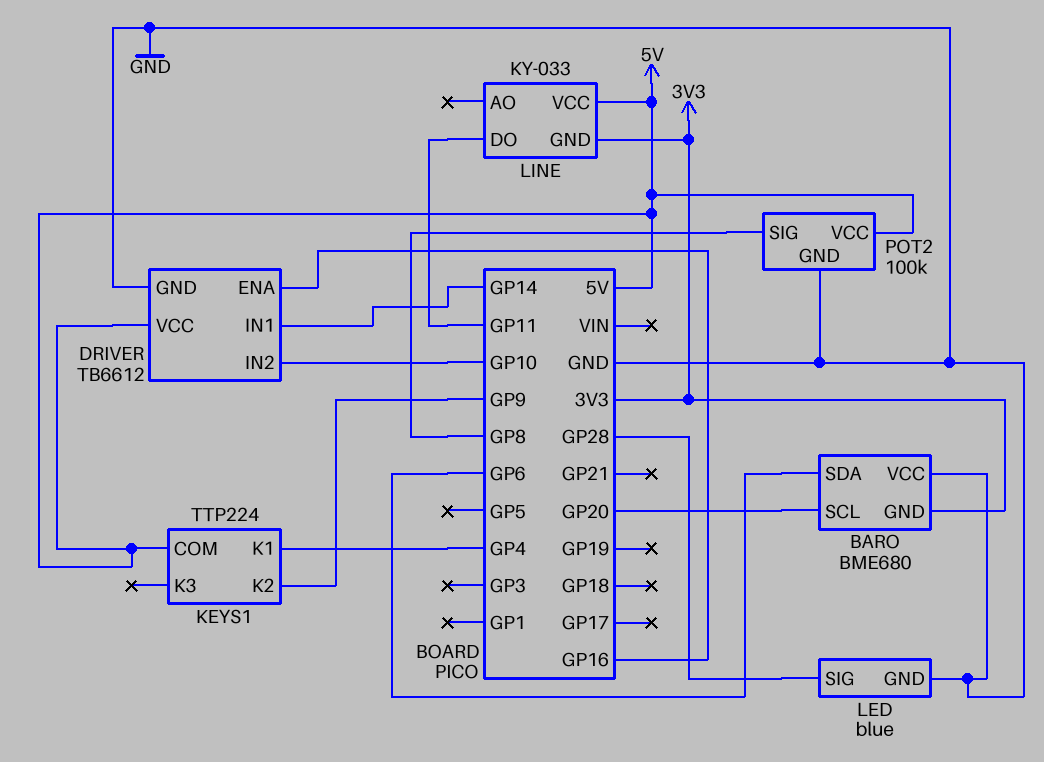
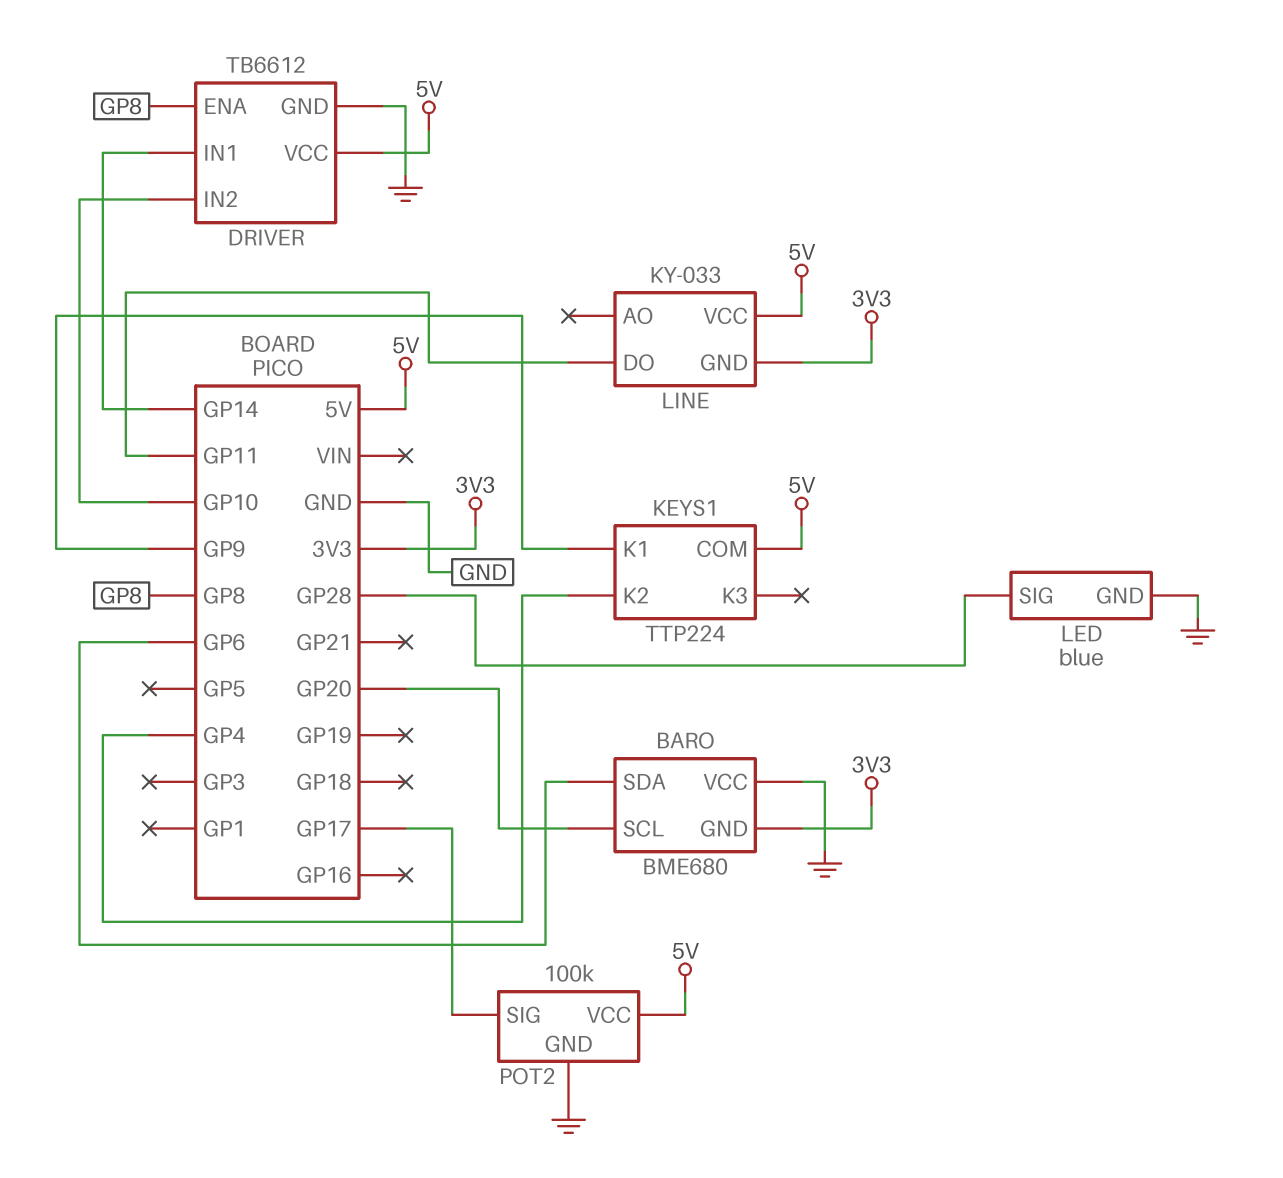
DRIVER pin ENA: GP16 -> GP8
KEYS1 pin K1: GP4 -> GP9
KEYS1 pin K2: GP9 -> GP4
POT2 pin SIG: GP8 -> GP17

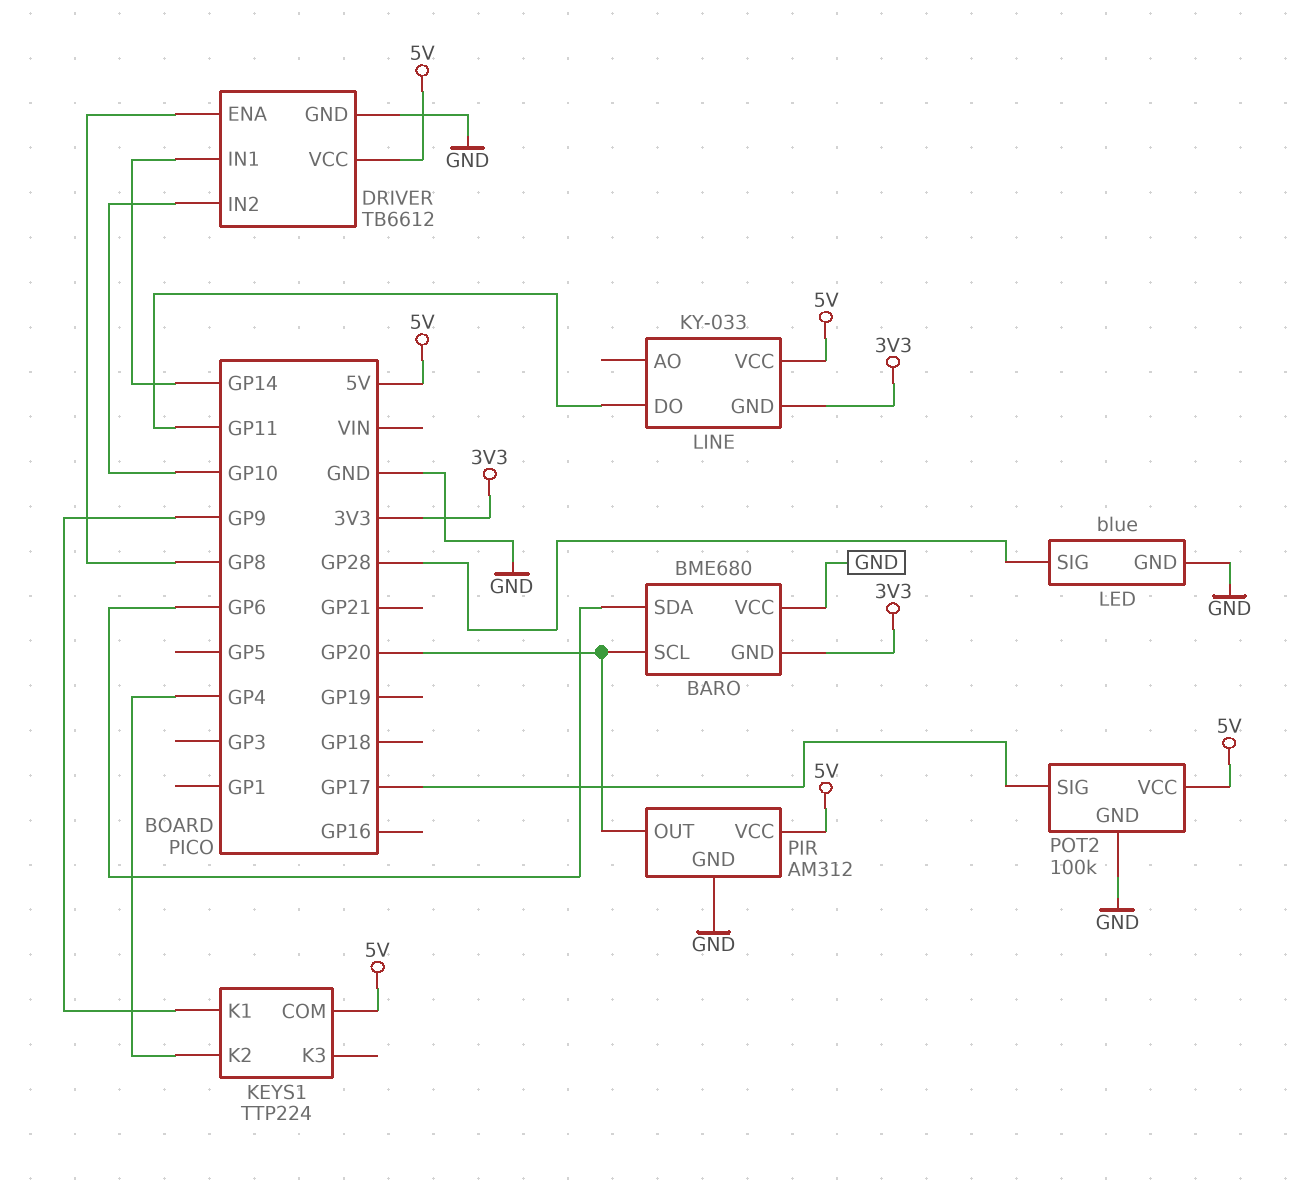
PIR: none -> AM312
PIR pin GND: none -> GND
PIR pin OUT: none -> GP20
PIR pin VCC: none -> 5V

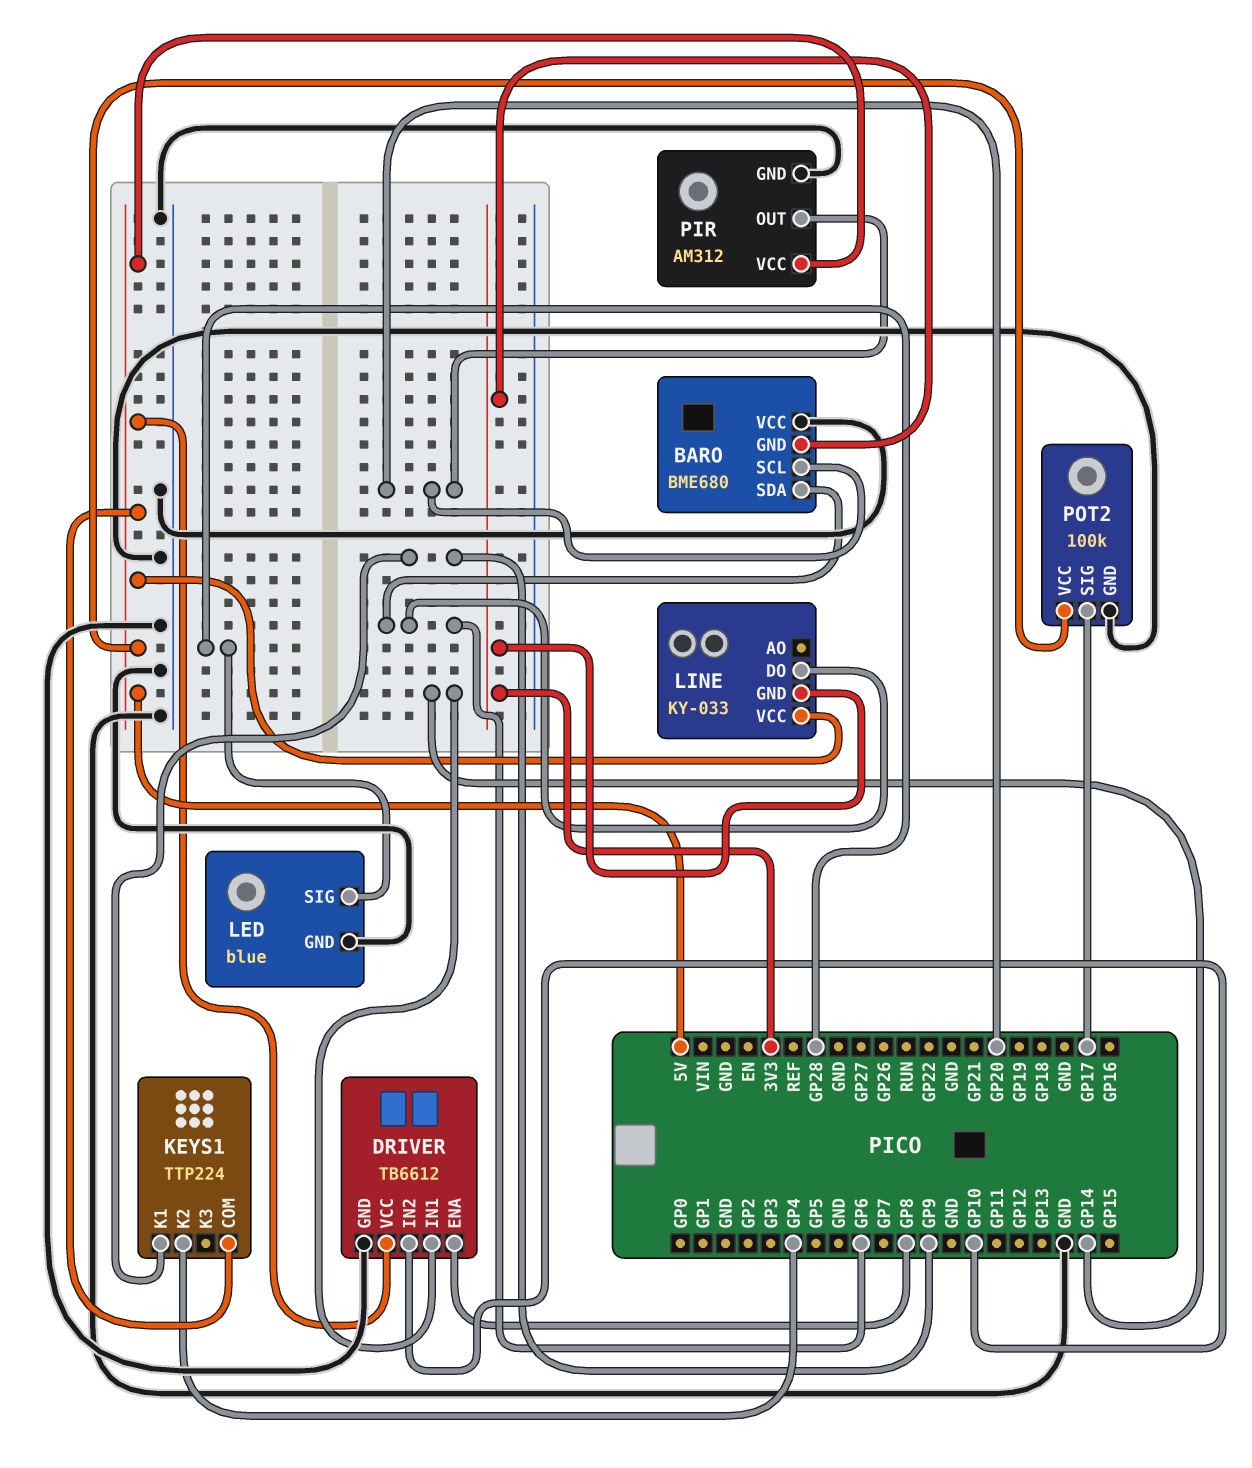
LINE pin DO: GP11 -> GP6

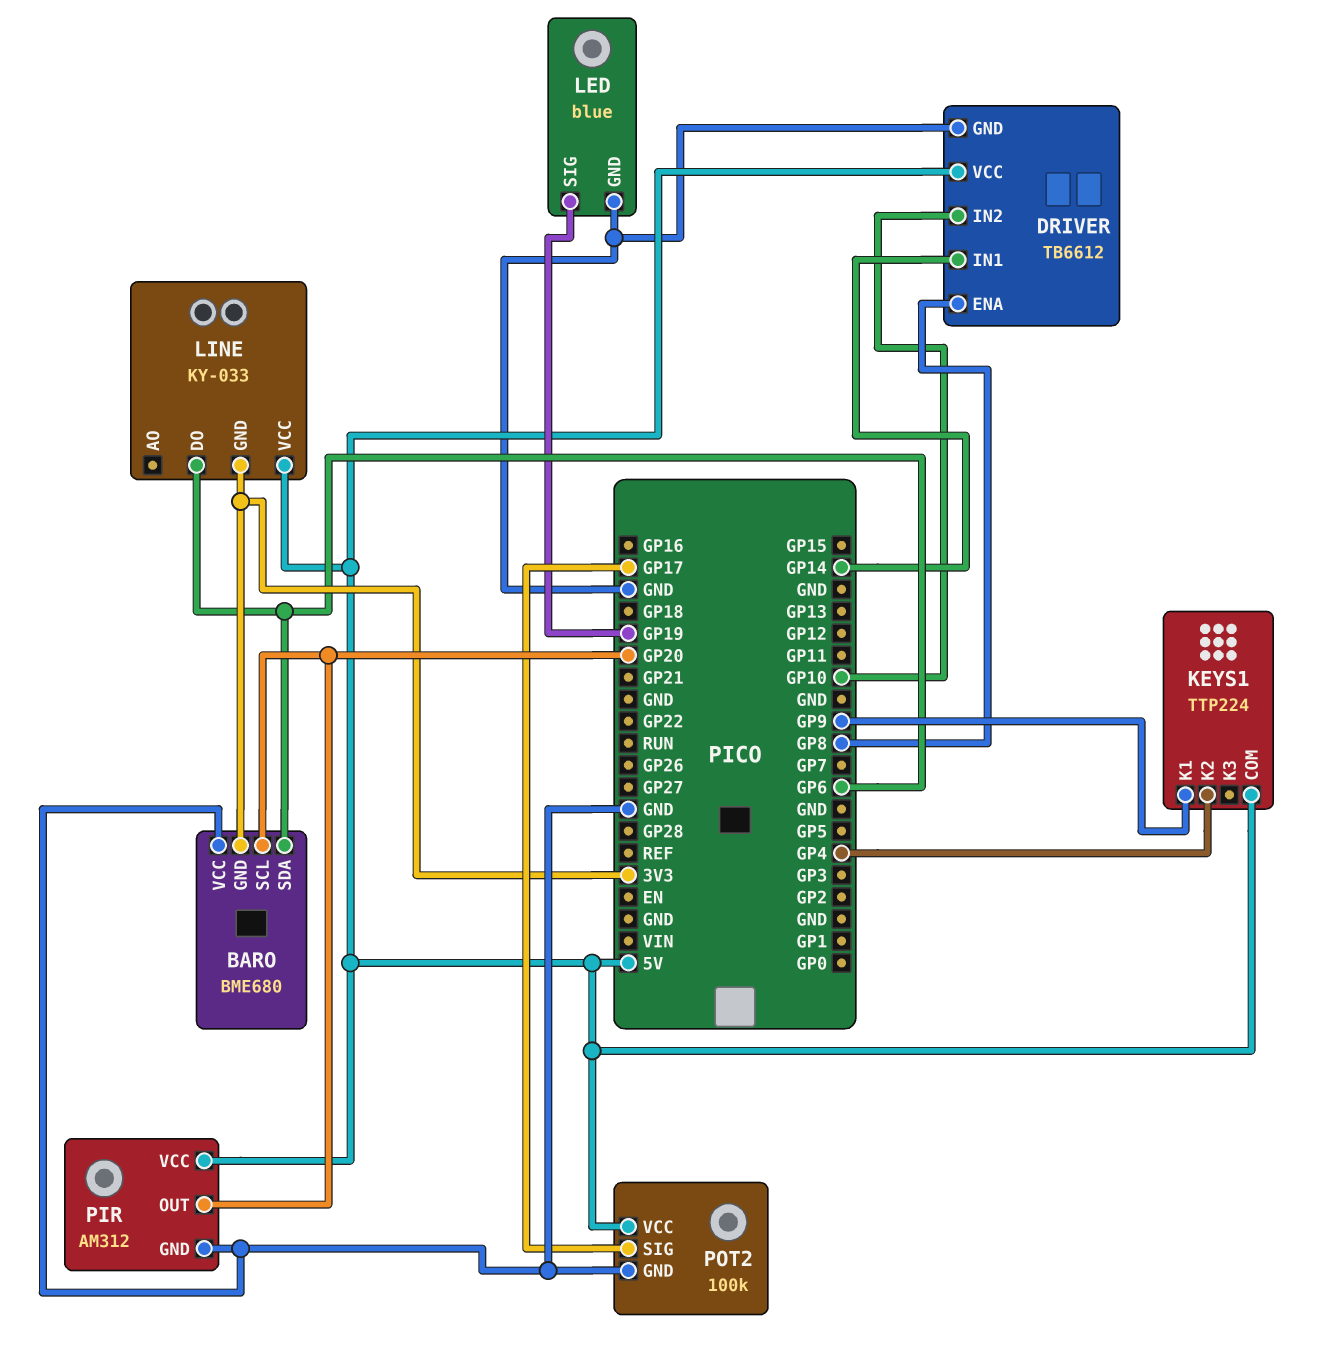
LED pin SIG: GP28 -> GP19

